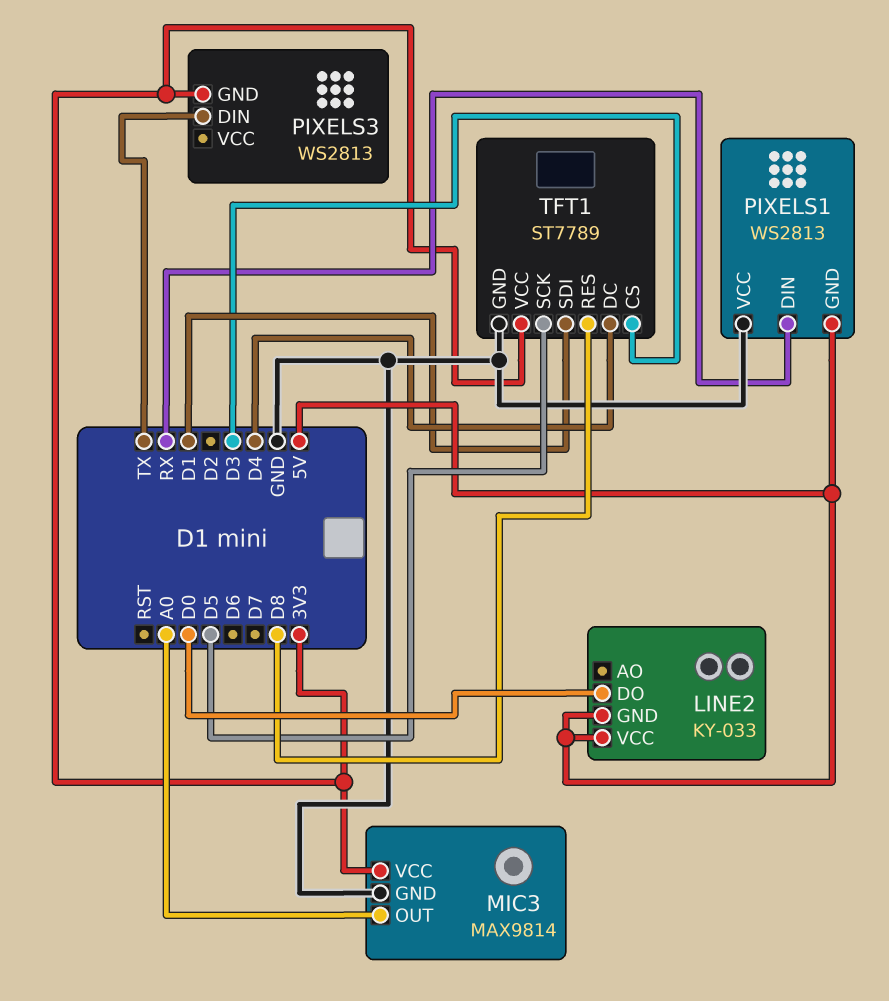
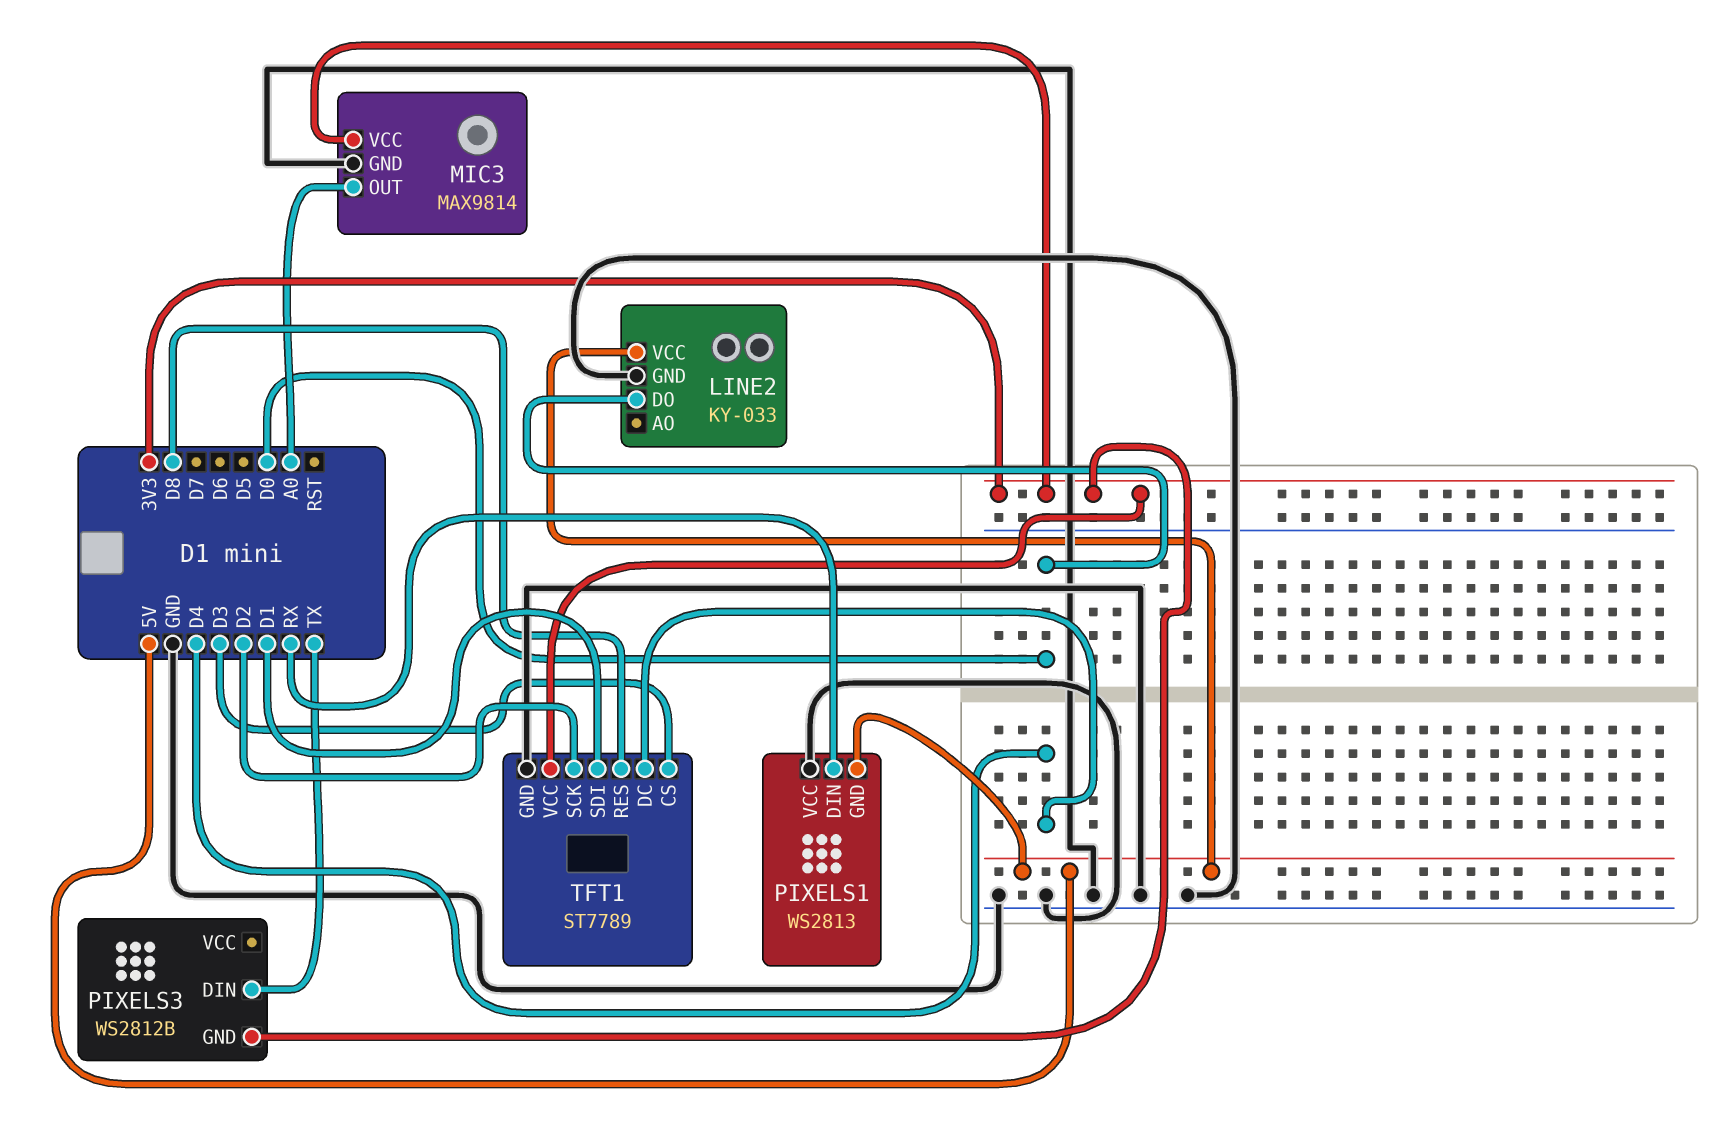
LINE2 pin GND: 5V -> GND
PIXELS3: WS2813 -> WS2812B
TFT1 pin SCK: D5 -> D2

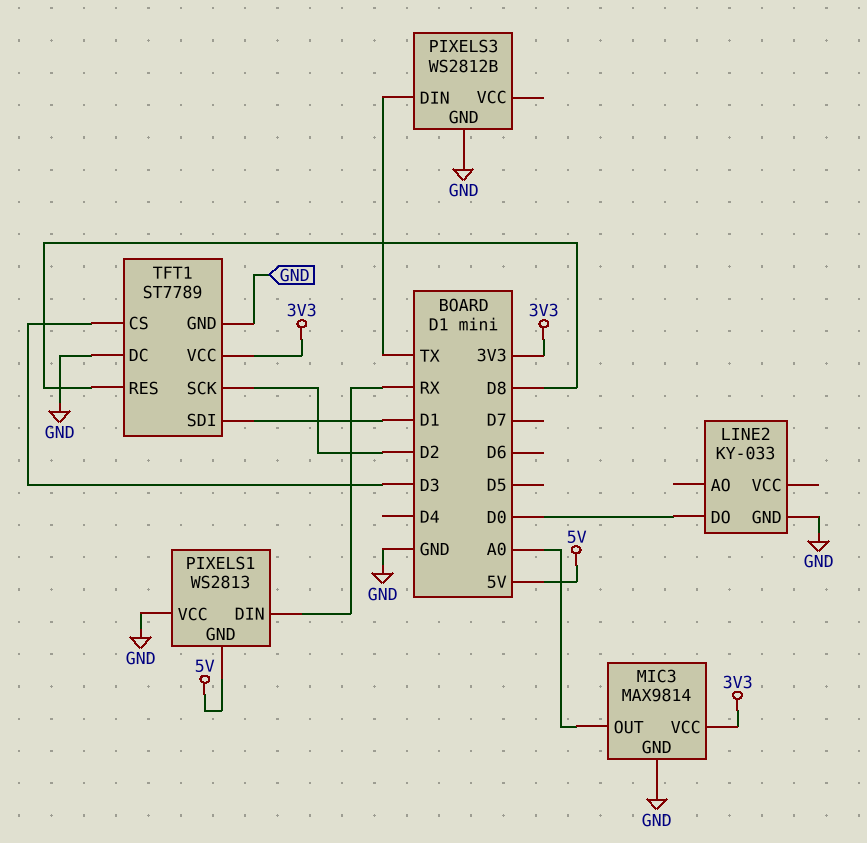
LINE2 pin VCC: 5V -> none
PIXELS3 pin GND: 3V3 -> GND
TFT1 pin DC: D4 -> GND

